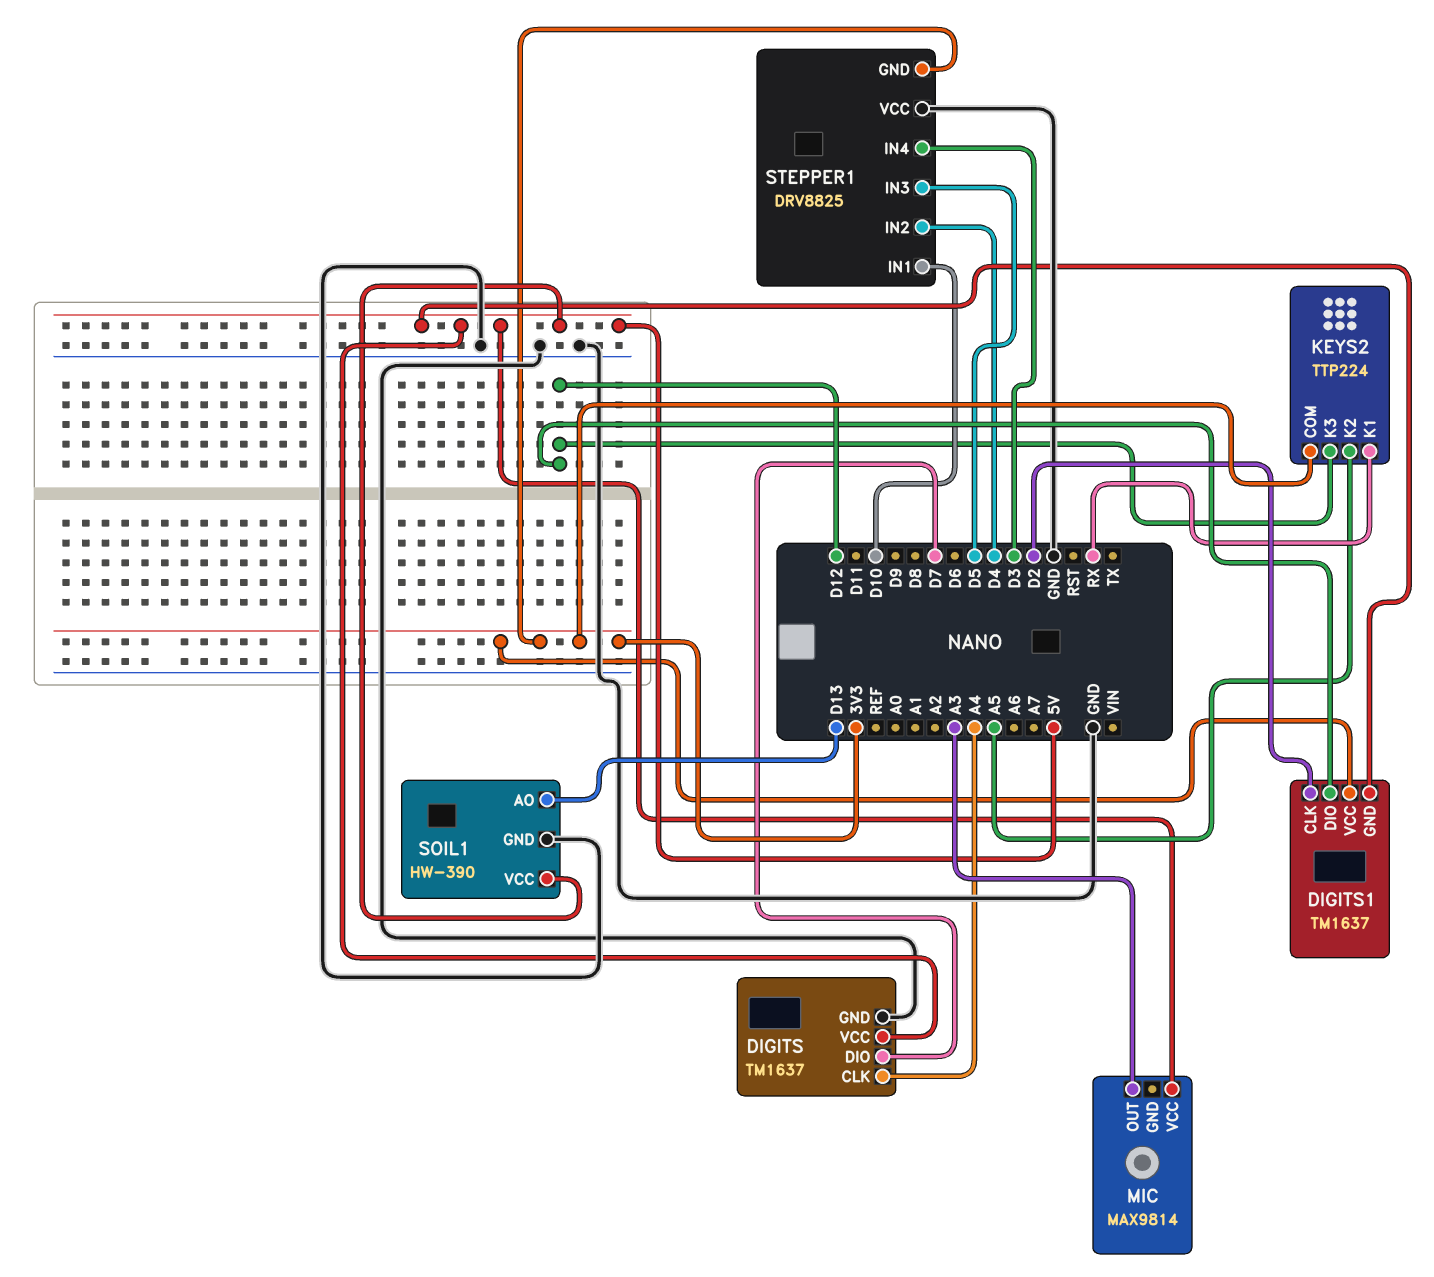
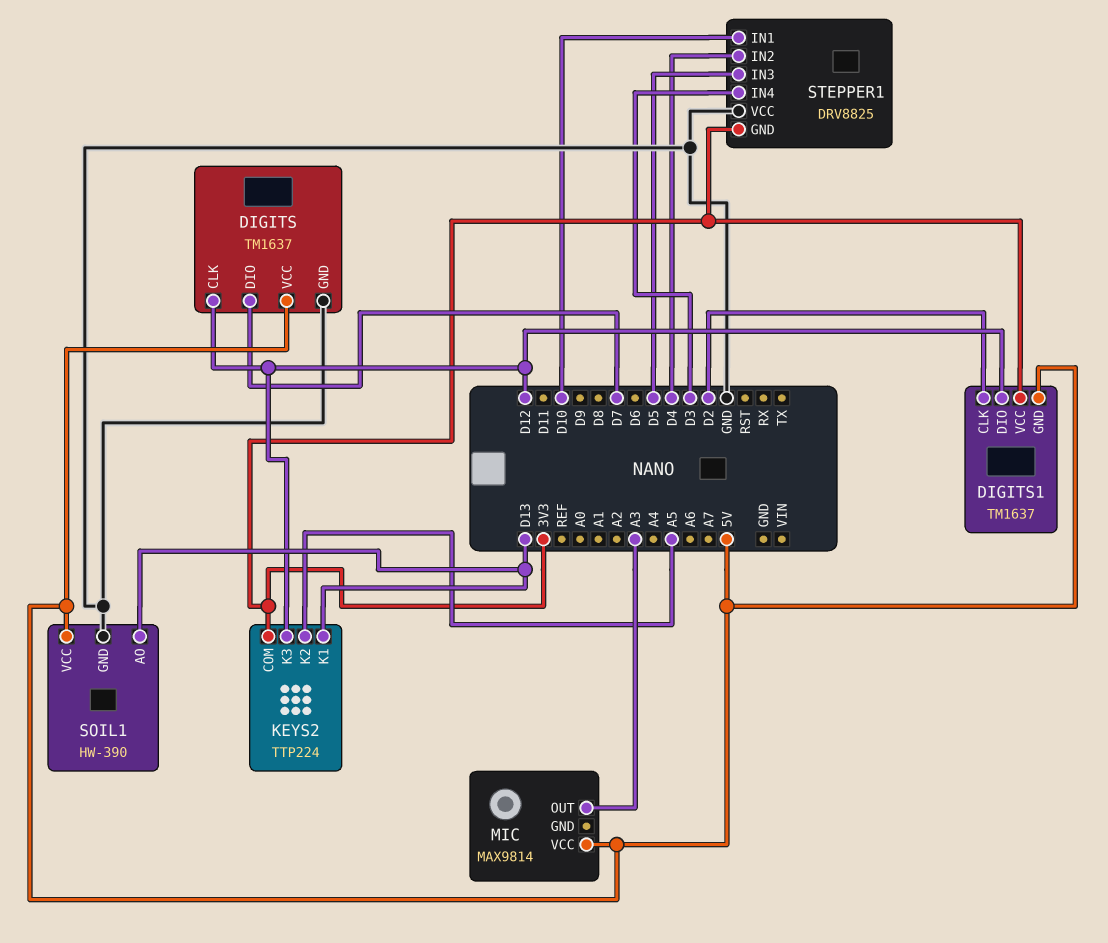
DIGITS pin CLK: A4 -> D12
KEYS2 pin K1: RX -> D13

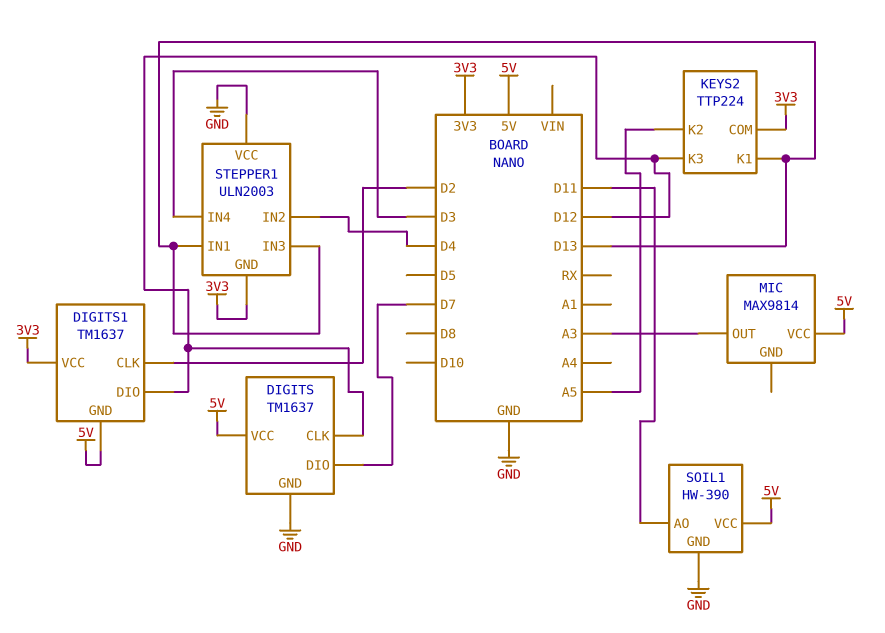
SOIL1 pin AO: D13 -> D11
STEPPER1: DRV8825 -> ULN2003
STEPPER1 pin IN1: D10 -> D13
STEPPER1 pin IN3: D5 -> D13

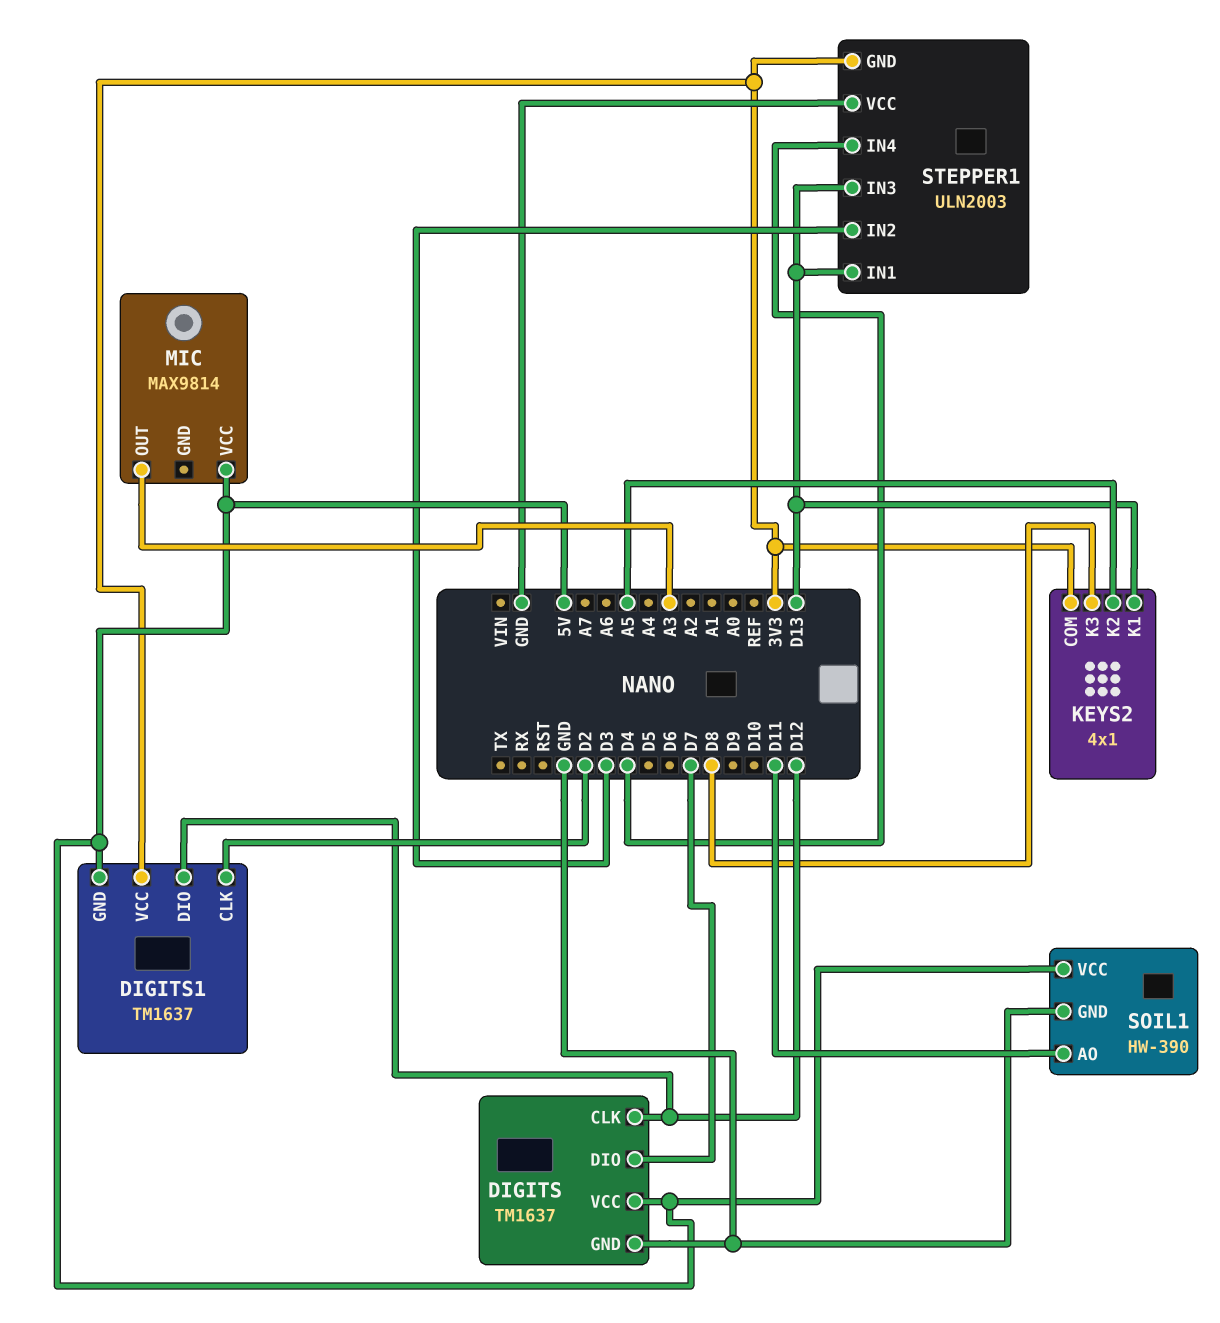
KEYS2: TTP224 -> 4x1
KEYS2 pin K3: D12 -> D8
STEPPER1 pin IN2: D4 -> D3
STEPPER1 pin IN4: D3 -> D4

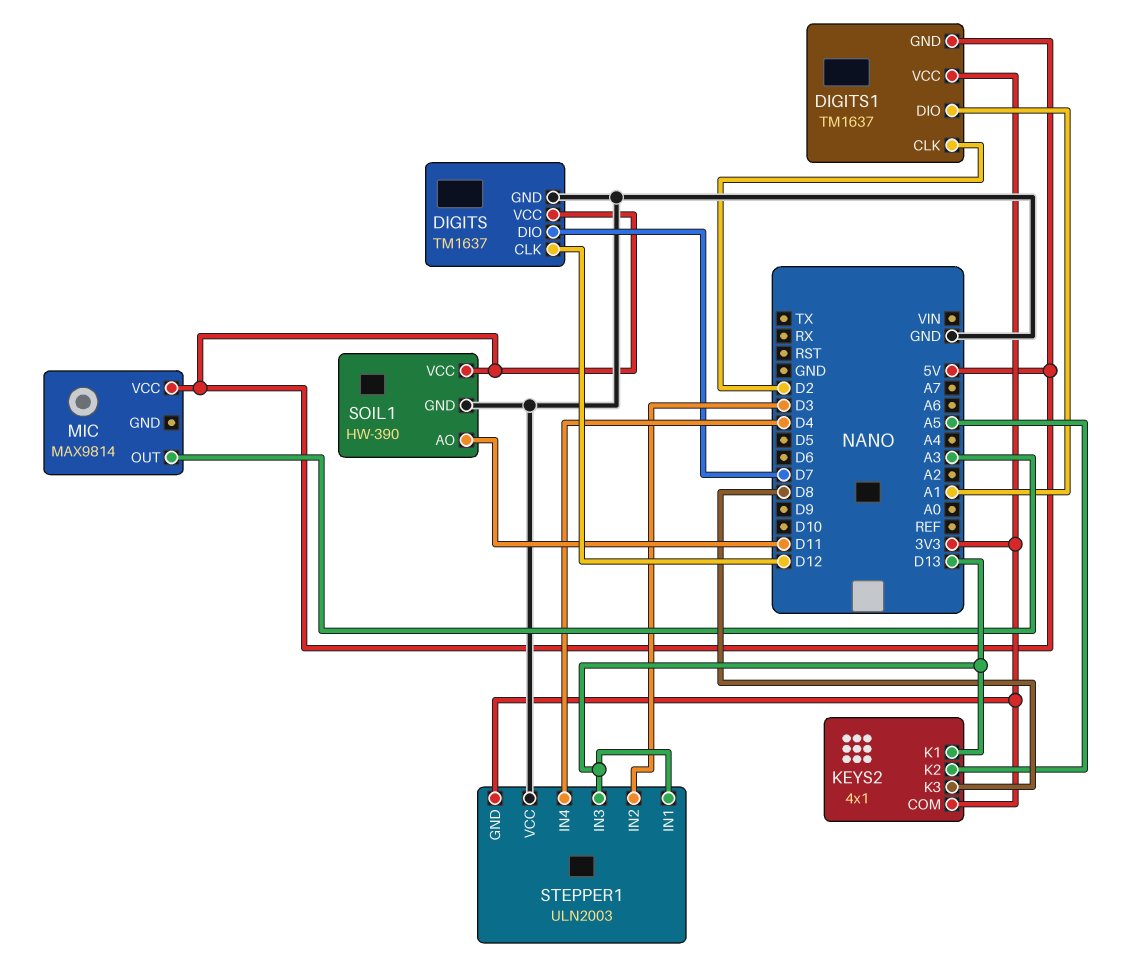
DIGITS1 pin DIO: D12 -> A1

